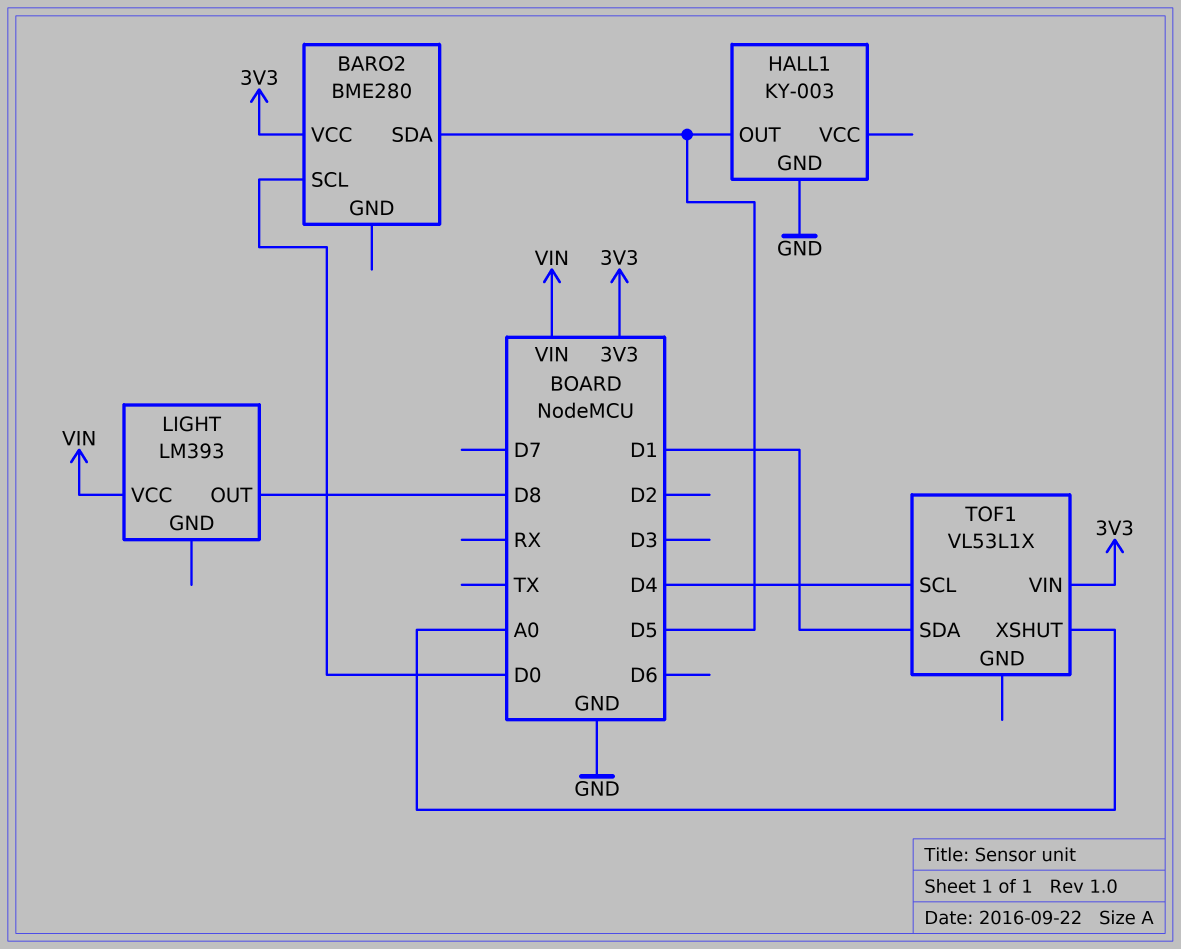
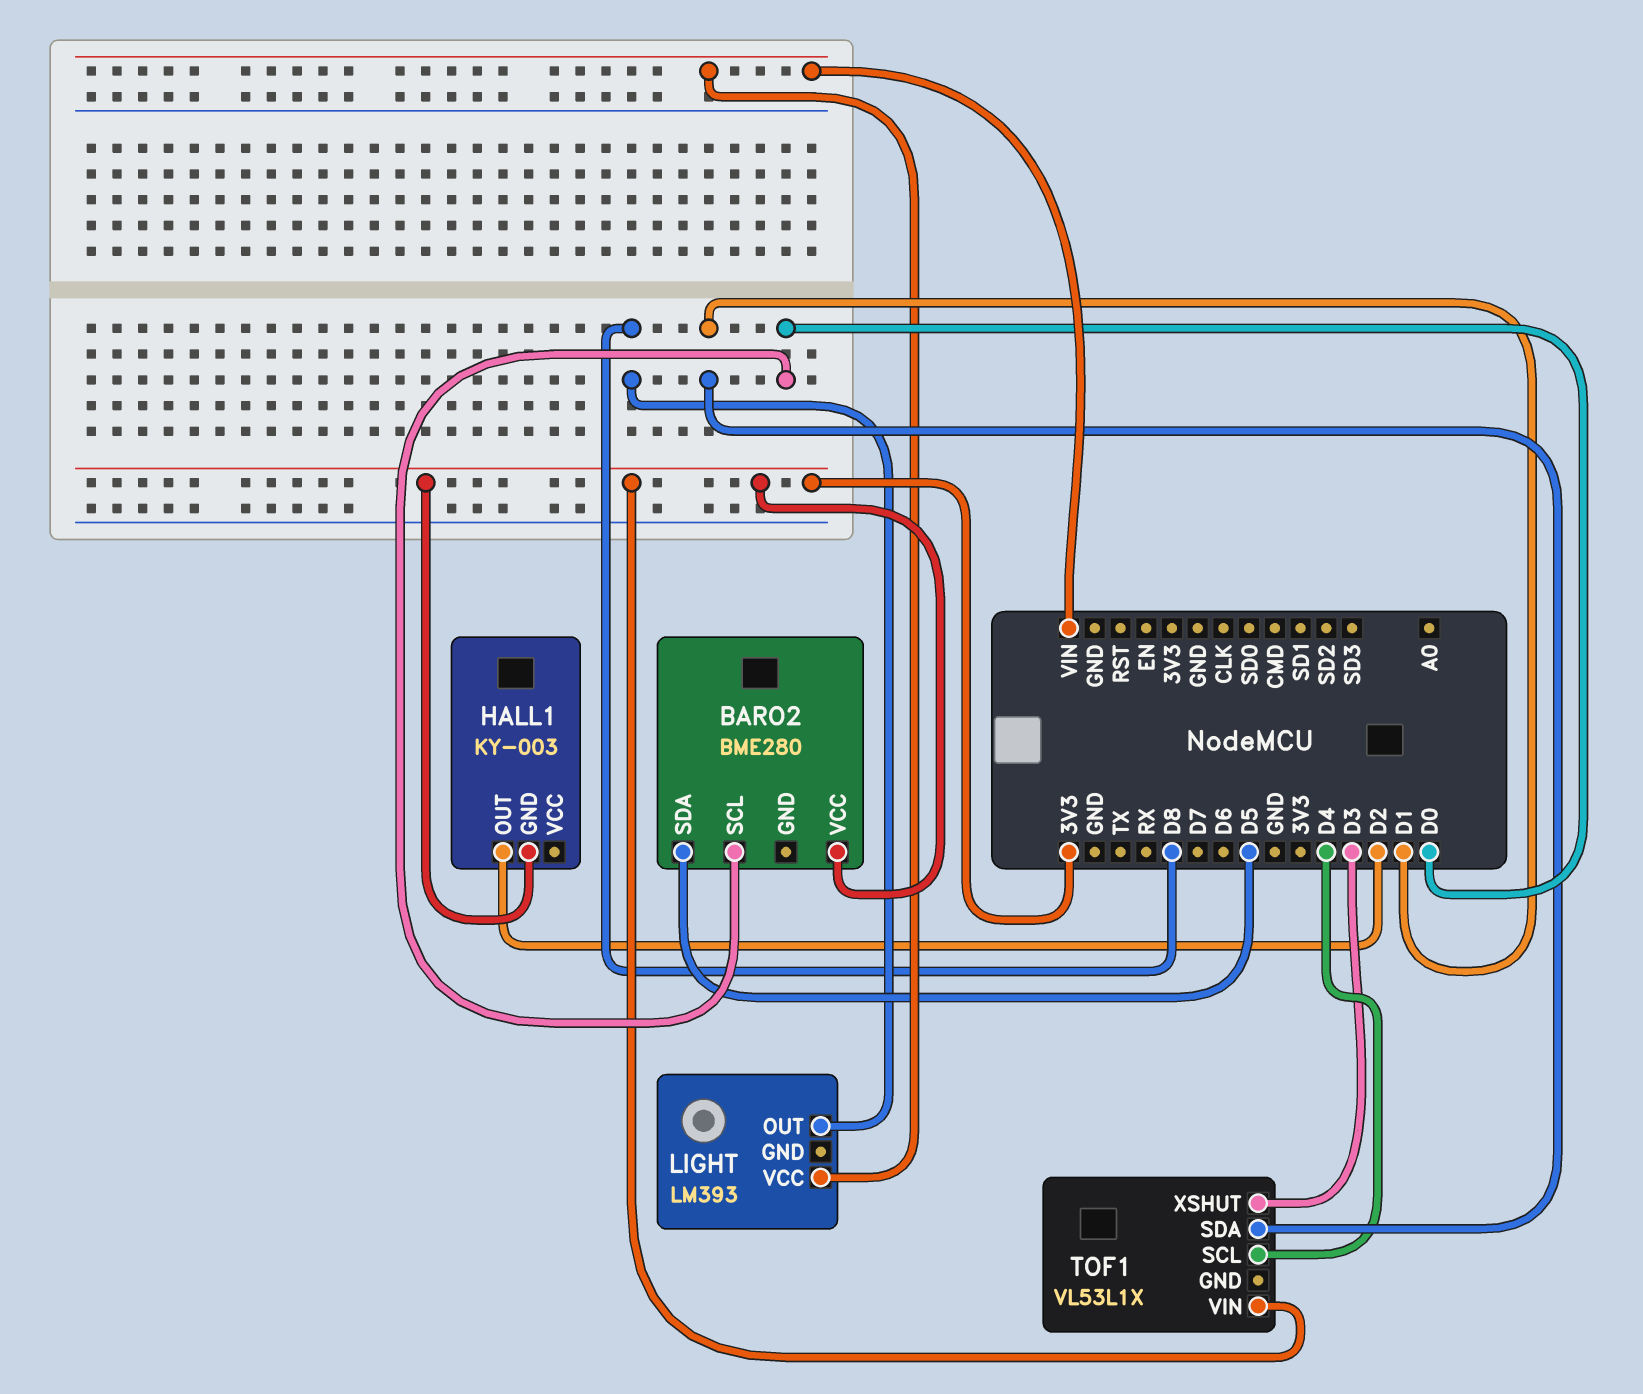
HALL1 pin GND: GND -> 3V3
HALL1 pin OUT: D5 -> D2
TOF1 pin XSHUT: A0 -> D3

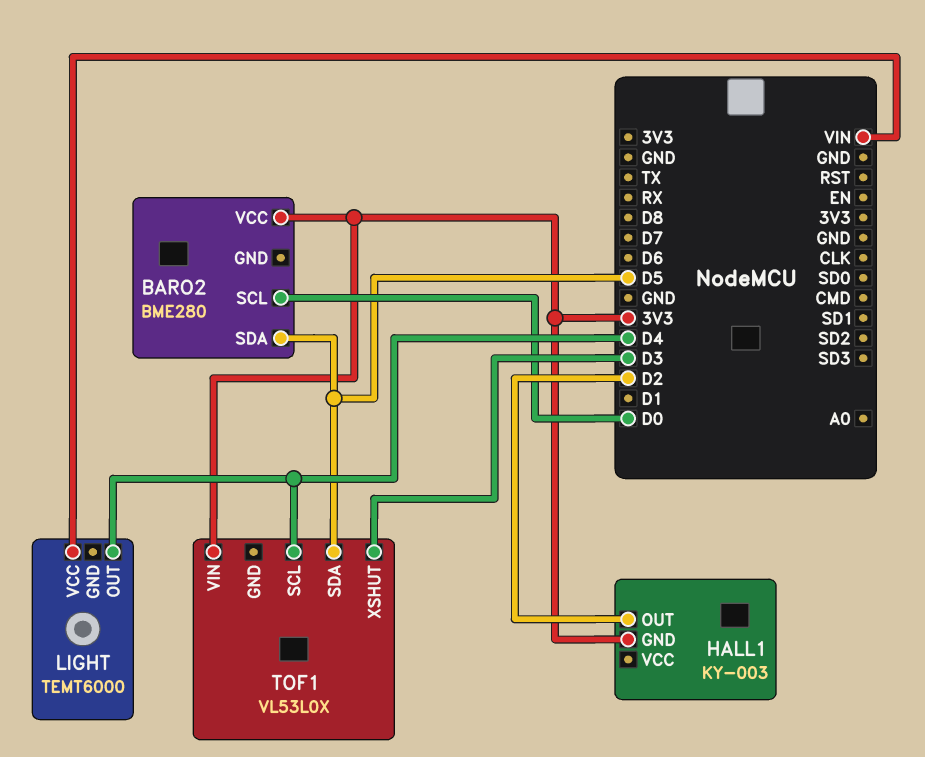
LIGHT: LM393 -> TEMT6000
LIGHT pin OUT: D8 -> D4
TOF1: VL53L1X -> VL53L0X
TOF1 pin SDA: D1 -> D5

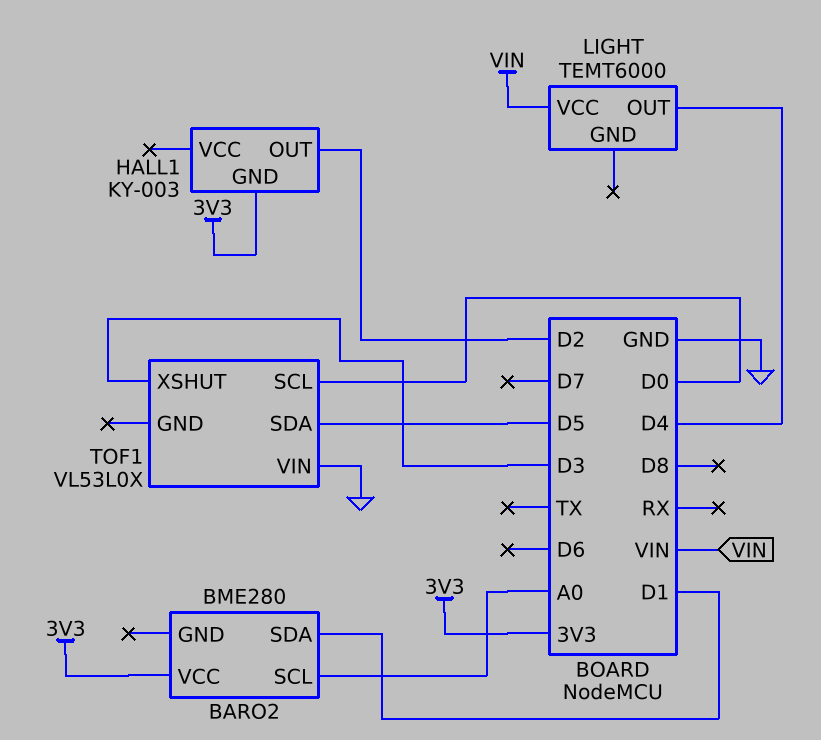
BARO2 pin SCL: D0 -> A0
BARO2 pin SDA: D5 -> D1
TOF1 pin SCL: D4 -> D0
TOF1 pin VIN: 3V3 -> GND

